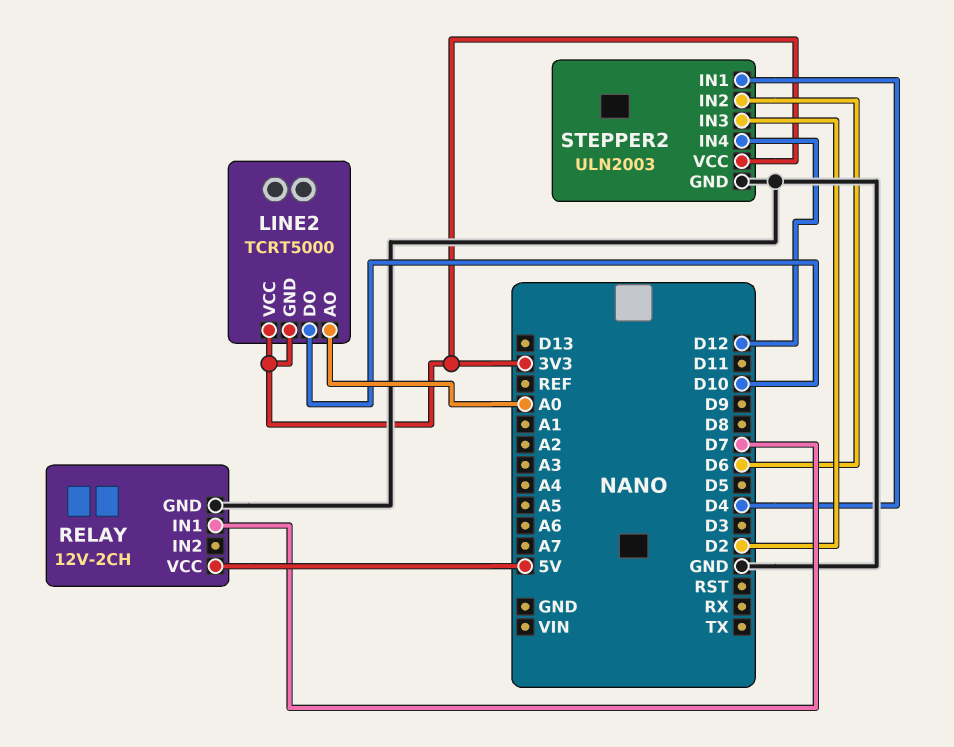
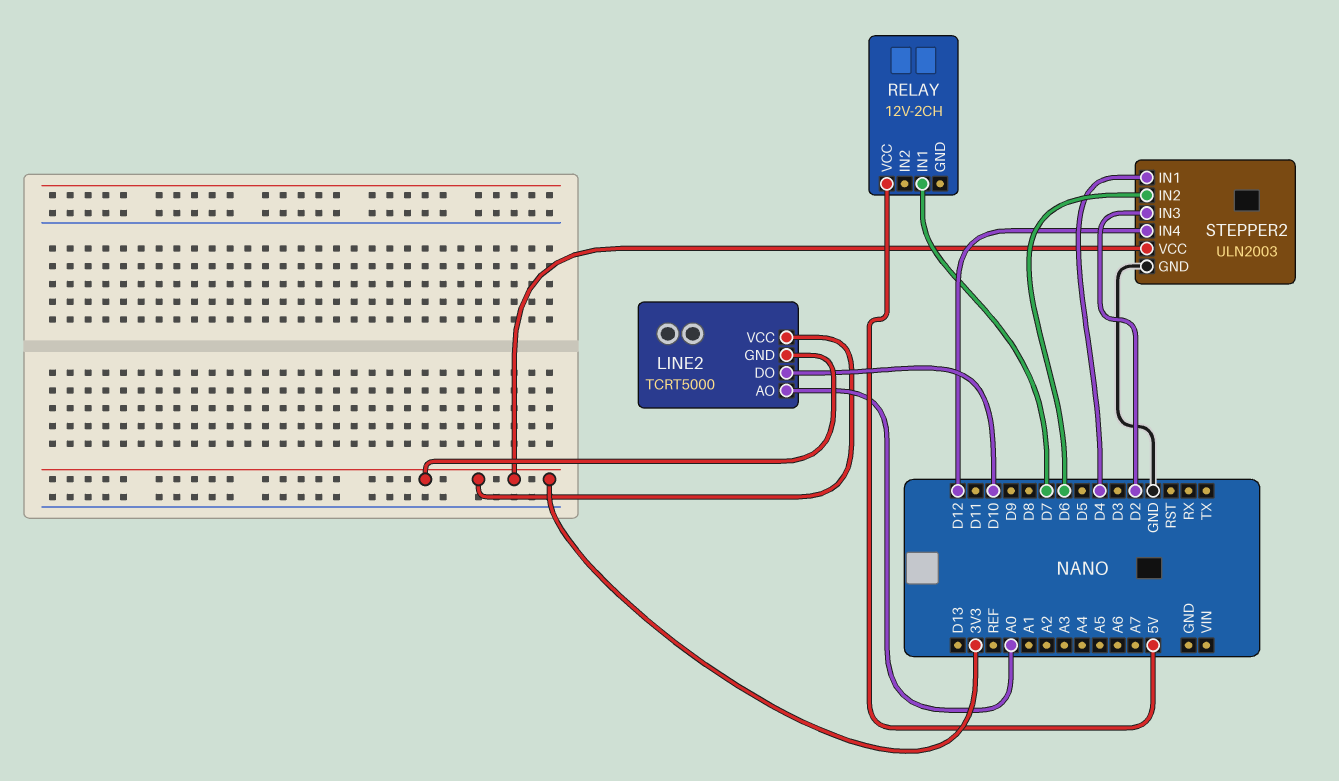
RELAY pin GND: GND -> none

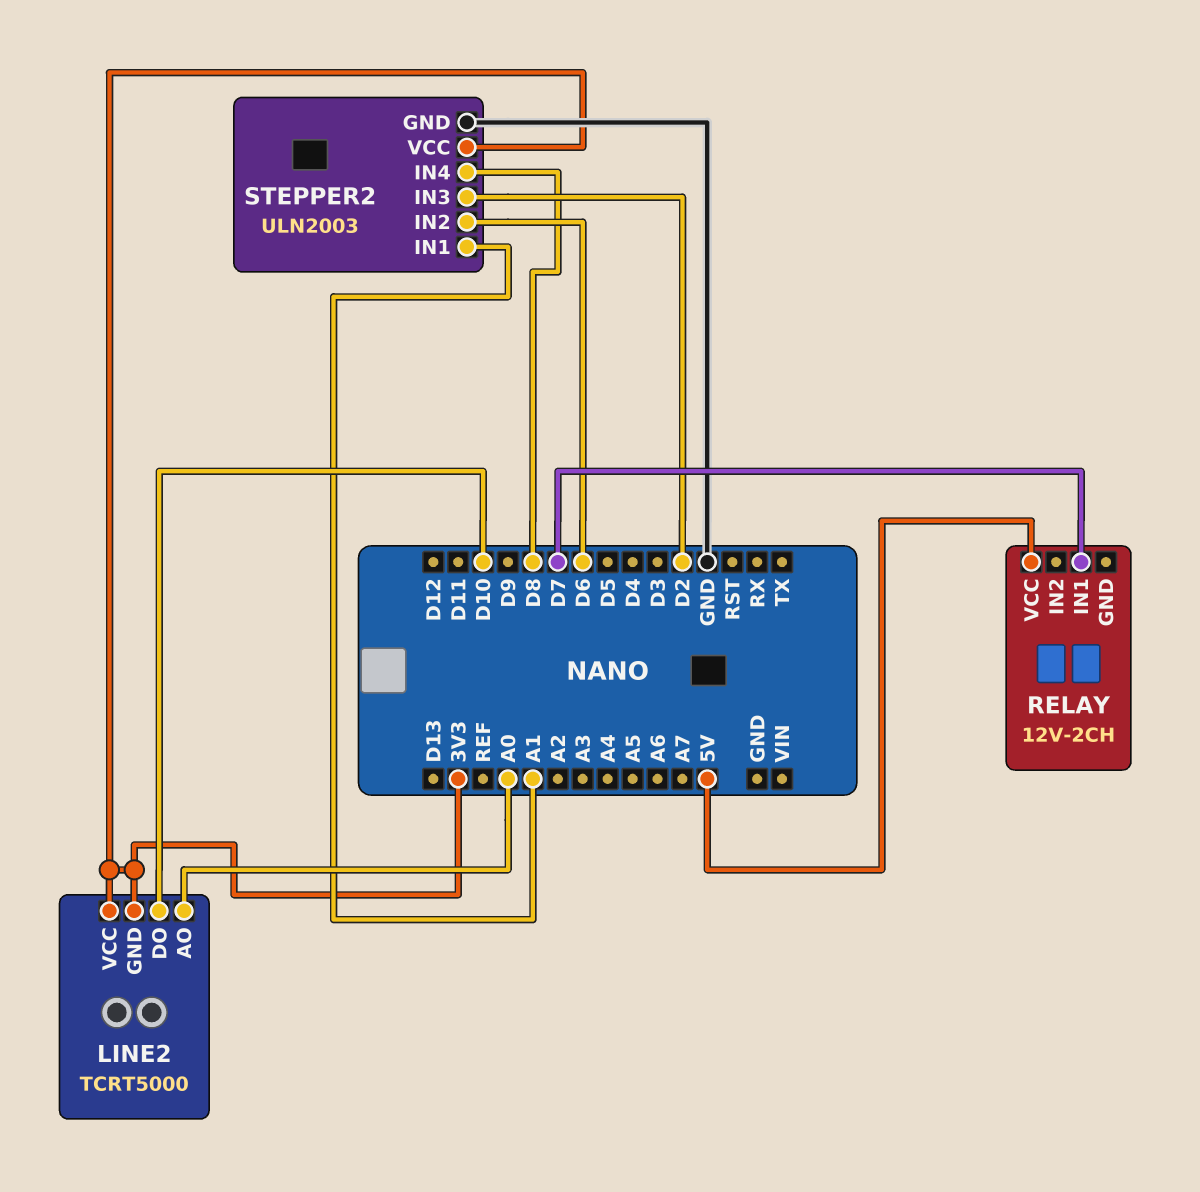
STEPPER2 pin IN1: D4 -> A1
STEPPER2 pin IN4: D12 -> D8

